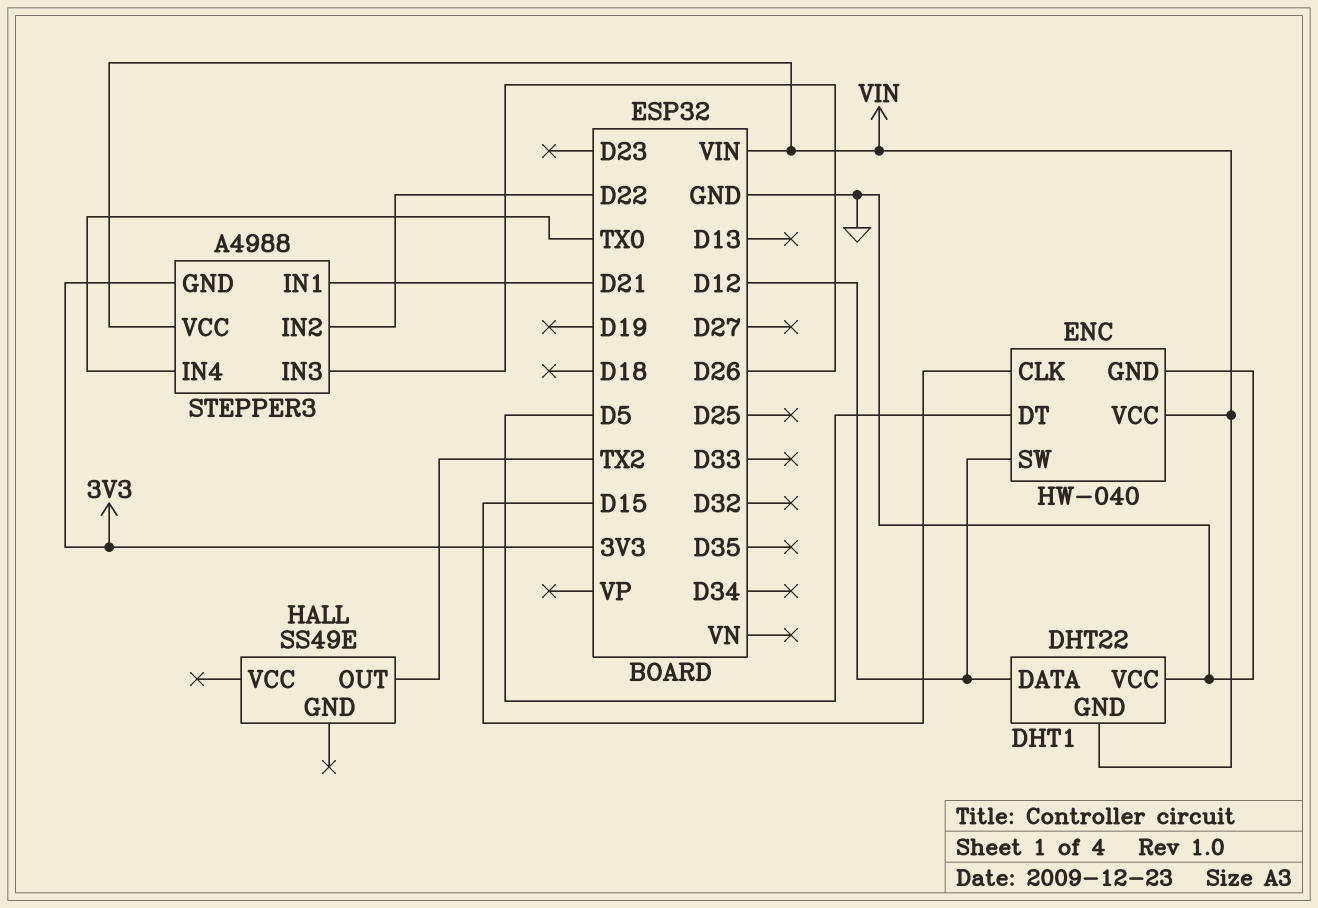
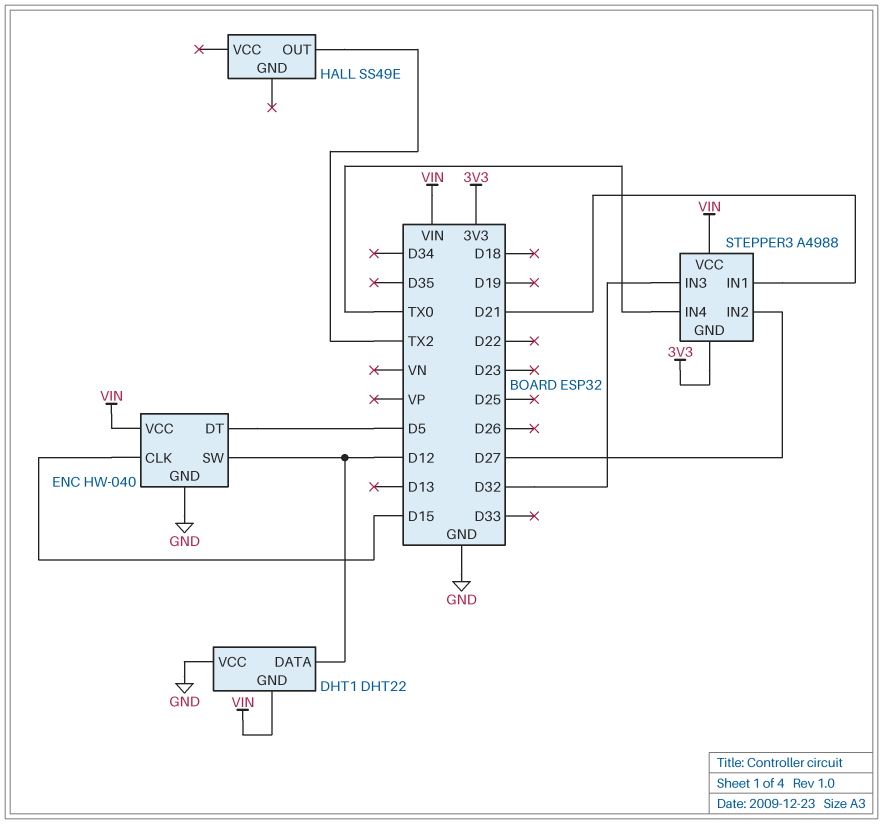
STEPPER3 pin IN2: D22 -> D27
STEPPER3 pin IN3: D26 -> D32

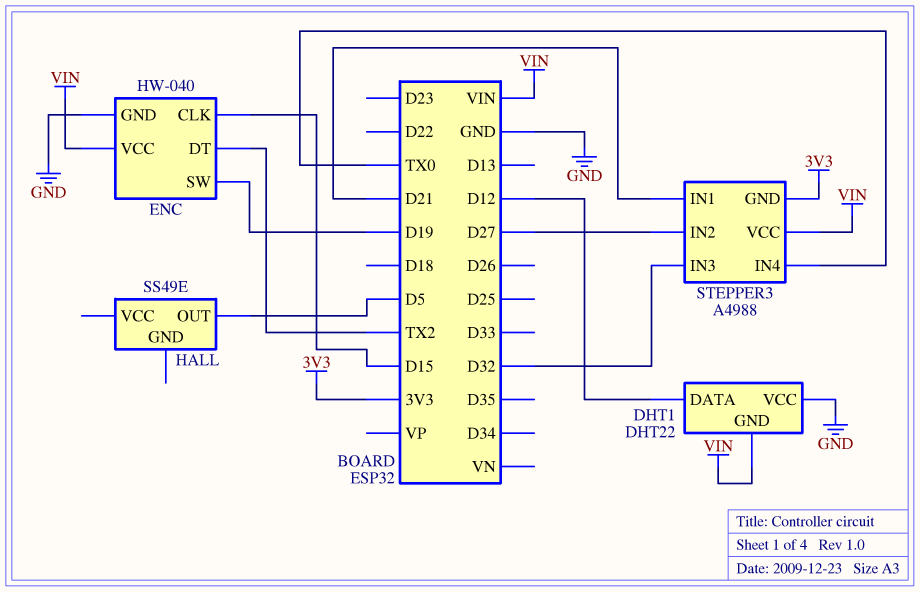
ENC pin DT: D5 -> TX2
ENC pin SW: D12 -> D19
HALL pin OUT: TX2 -> D5

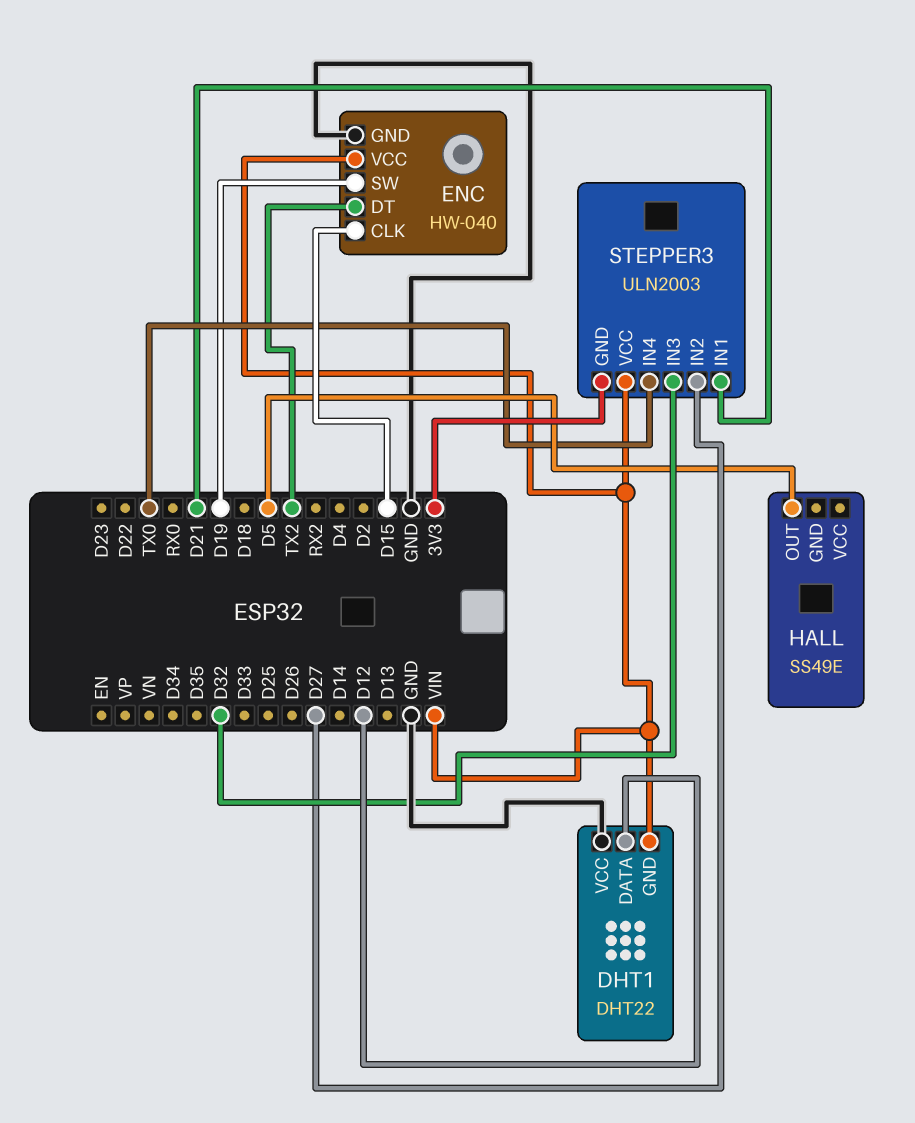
STEPPER3: A4988 -> ULN2003

